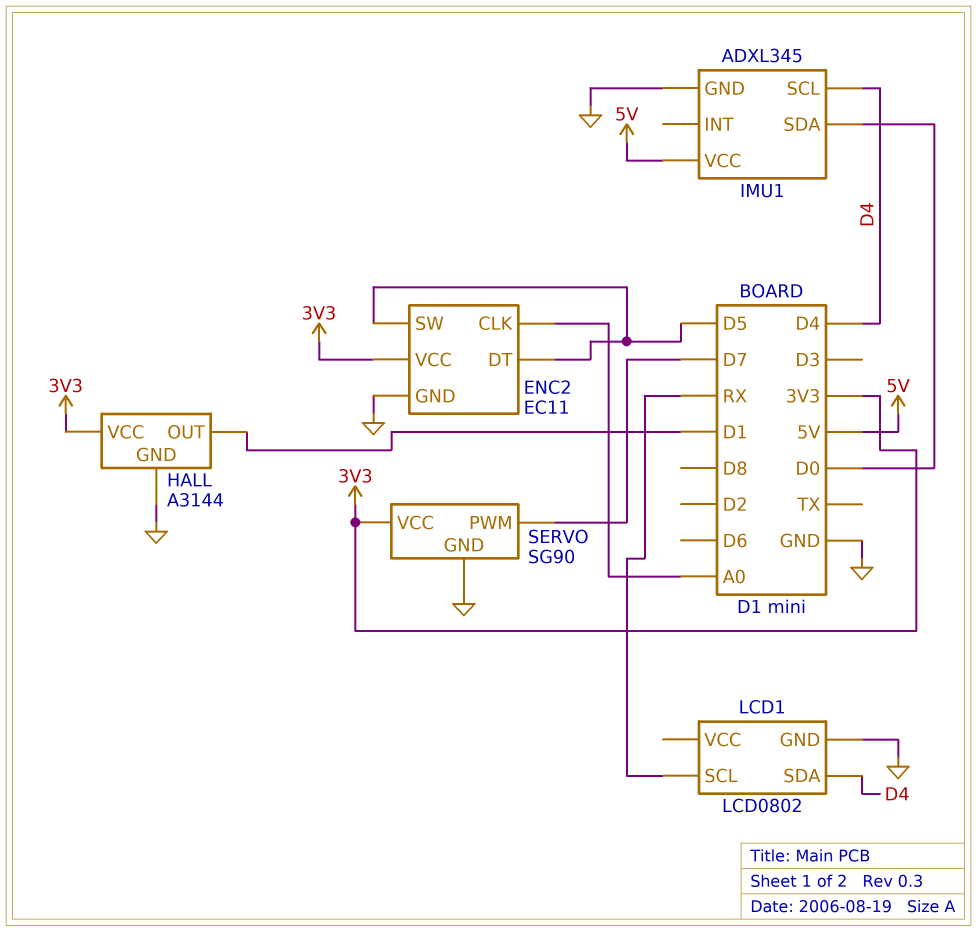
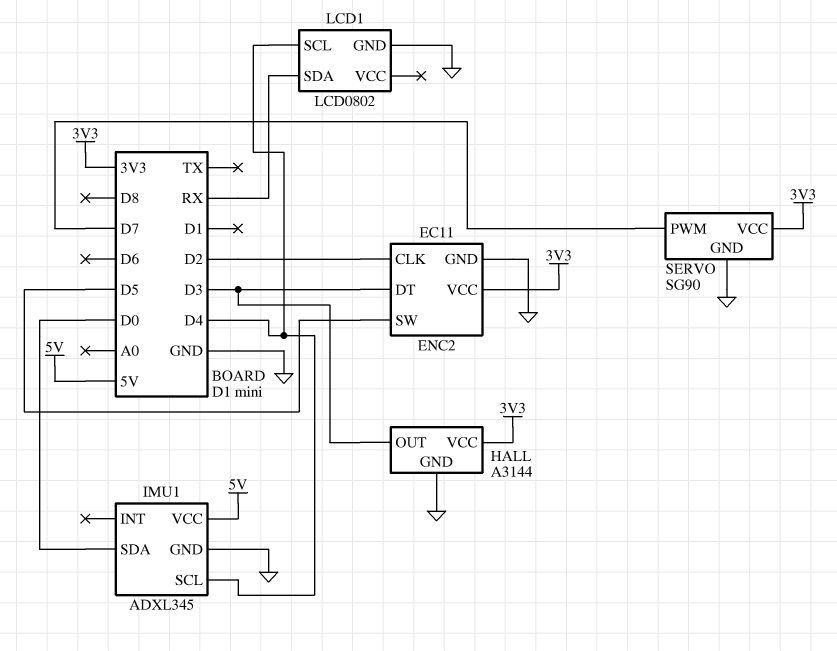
ENC2 pin CLK: A0 -> D2
ENC2 pin DT: D5 -> D3
HALL pin OUT: D1 -> D3
LCD1 pin SCL: RX -> D4
LCD1 pin SDA: D4 -> RX

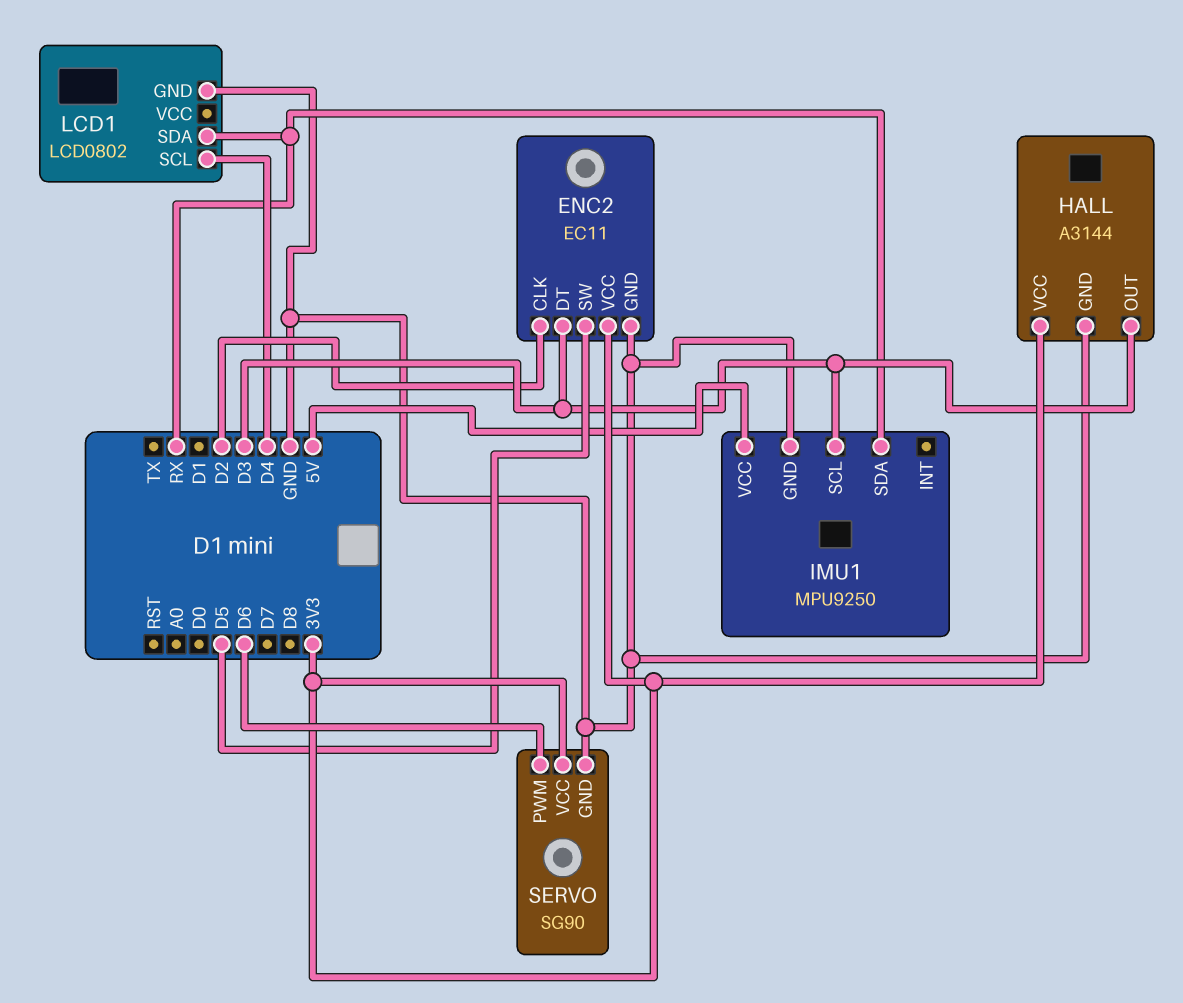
IMU1: ADXL345 -> MPU9250
IMU1 pin SCL: D4 -> D3
IMU1 pin SDA: D0 -> RX
SERVO pin PWM: D7 -> D6

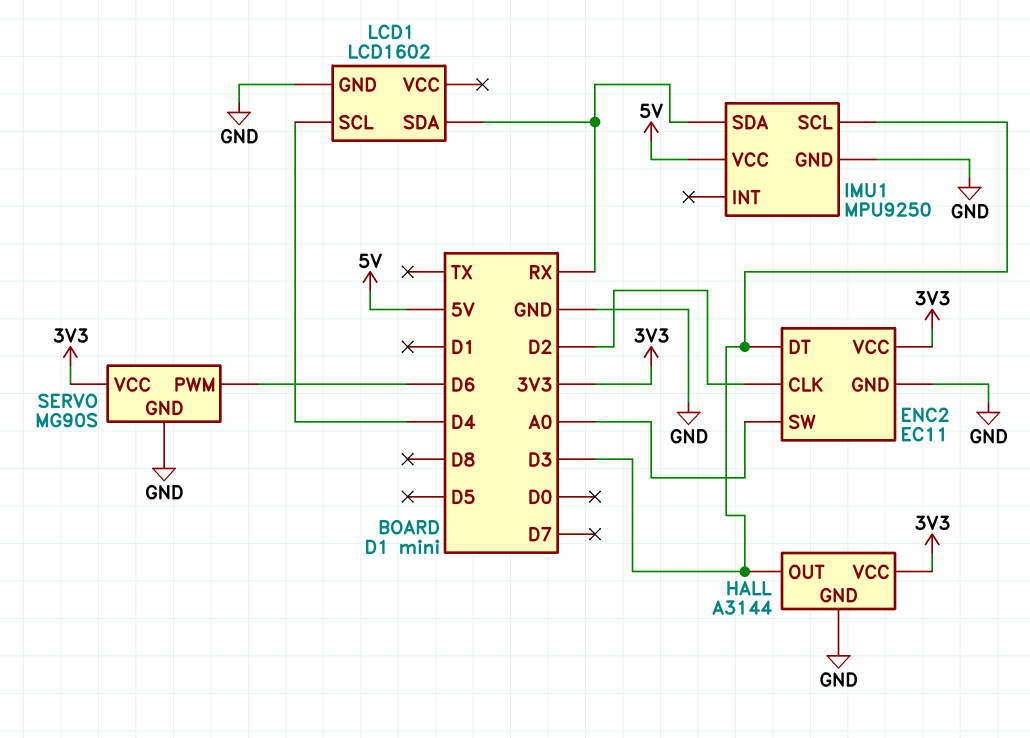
ENC2 pin SW: D5 -> A0
LCD1: LCD0802 -> LCD1602
SERVO: SG90 -> MG90S

